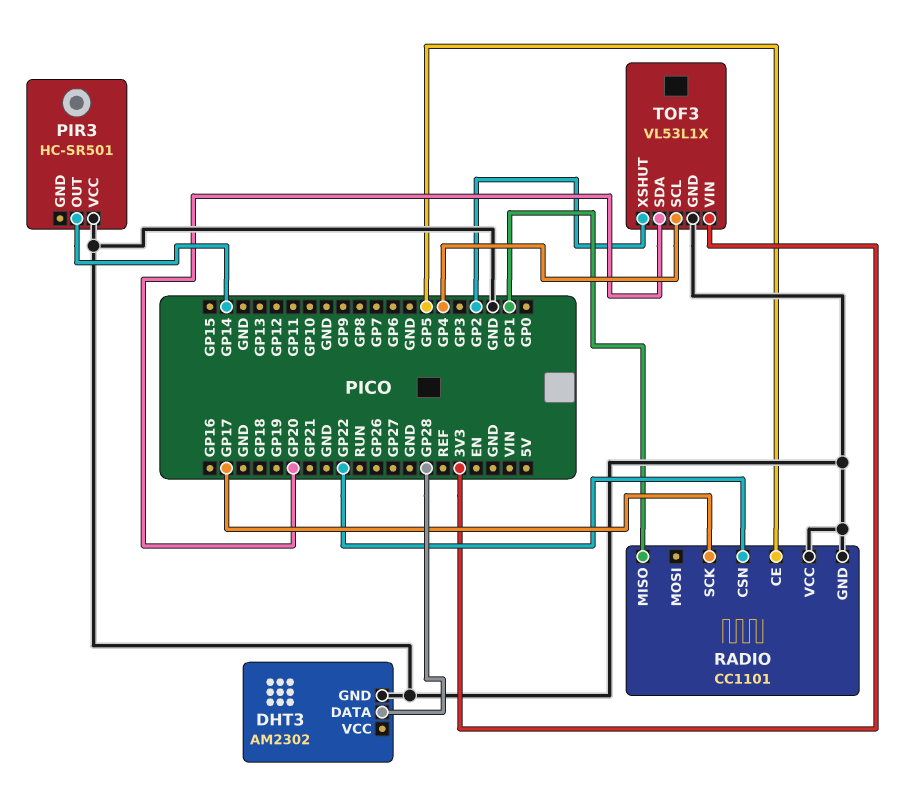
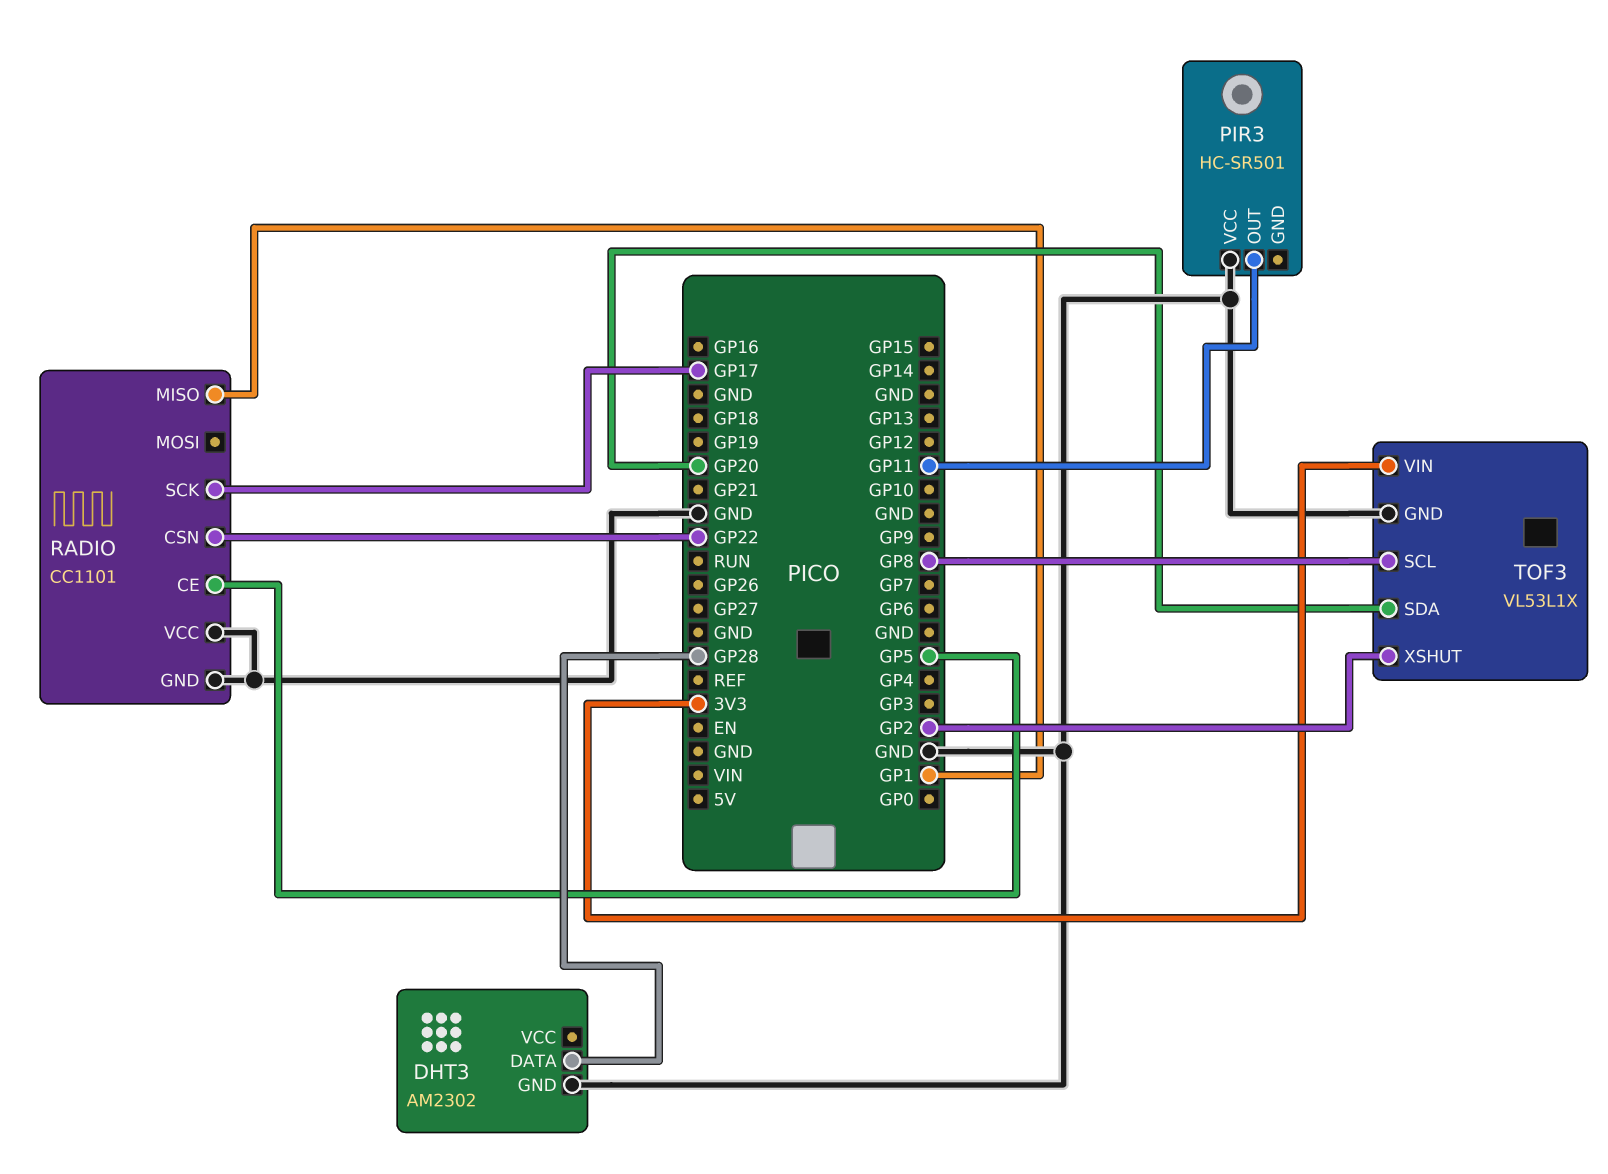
PIR3 pin OUT: GP14 -> GP11
TOF3 pin SCL: GP4 -> GP8

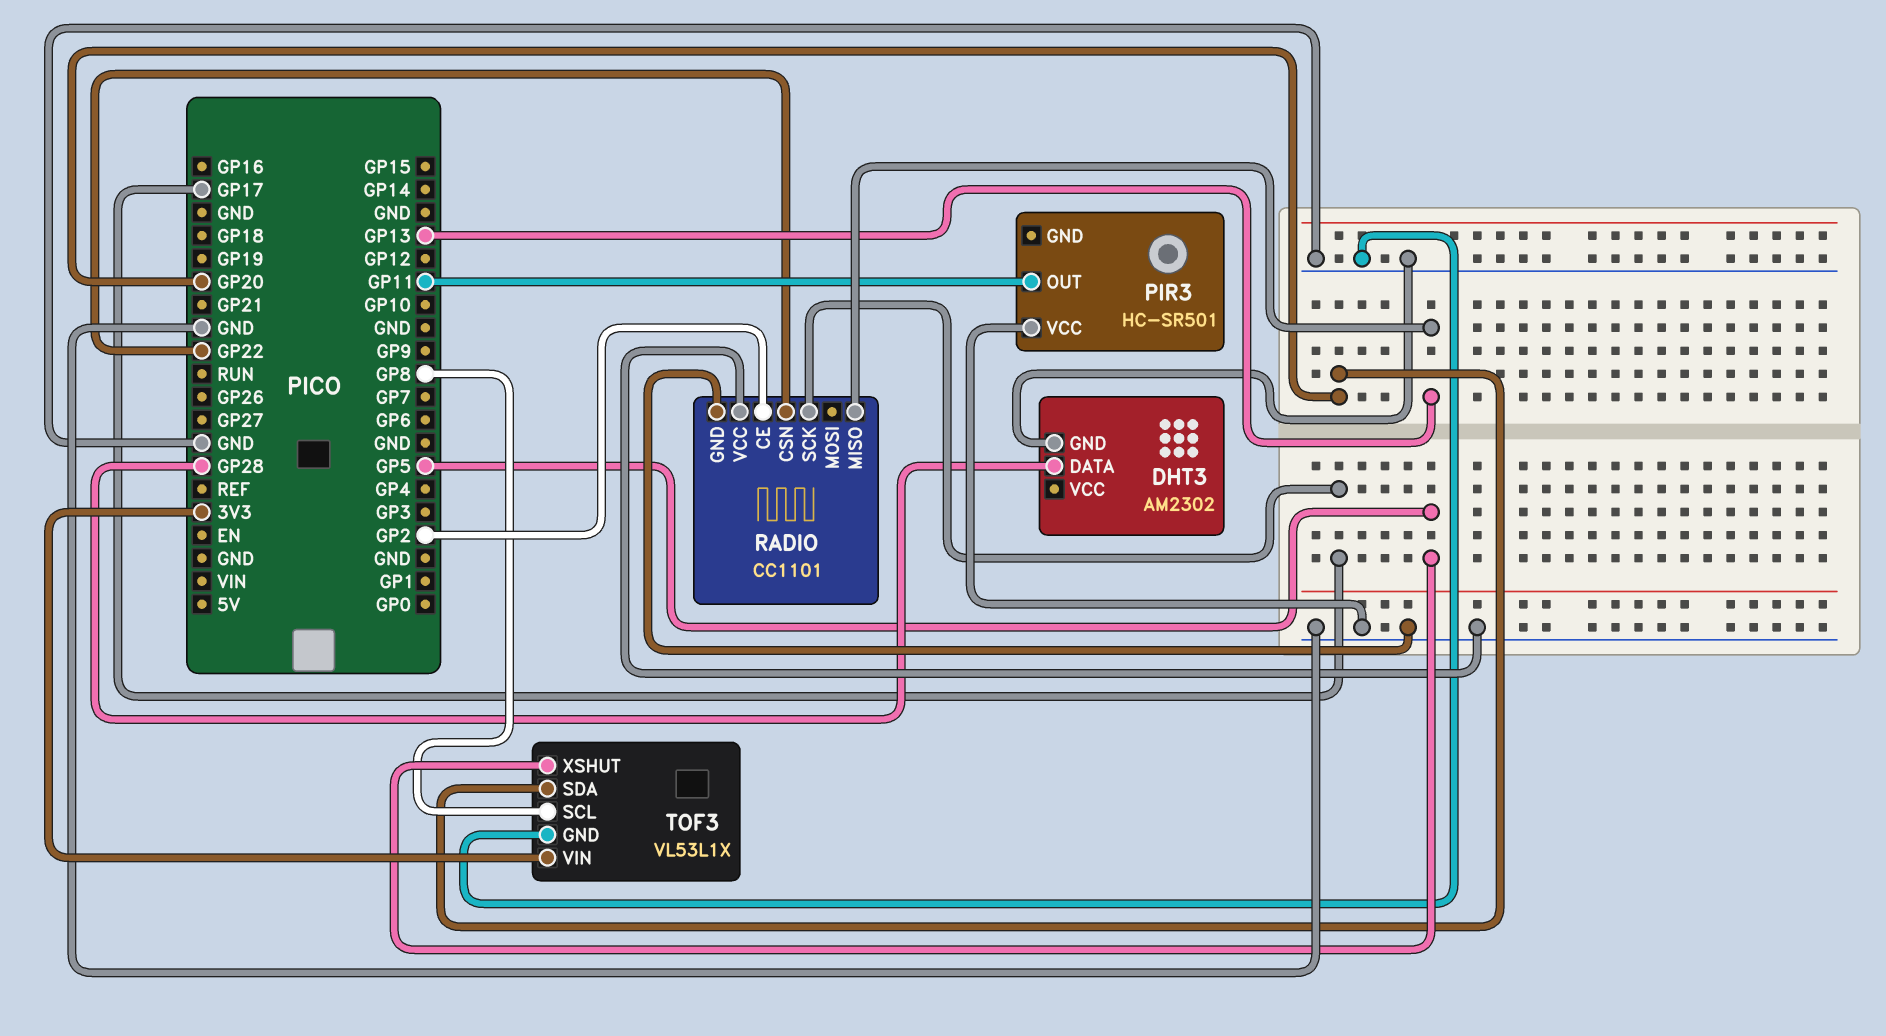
RADIO pin CE: GP5 -> GP2
RADIO pin MISO: GP1 -> GP13
TOF3 pin XSHUT: GP2 -> GP5

